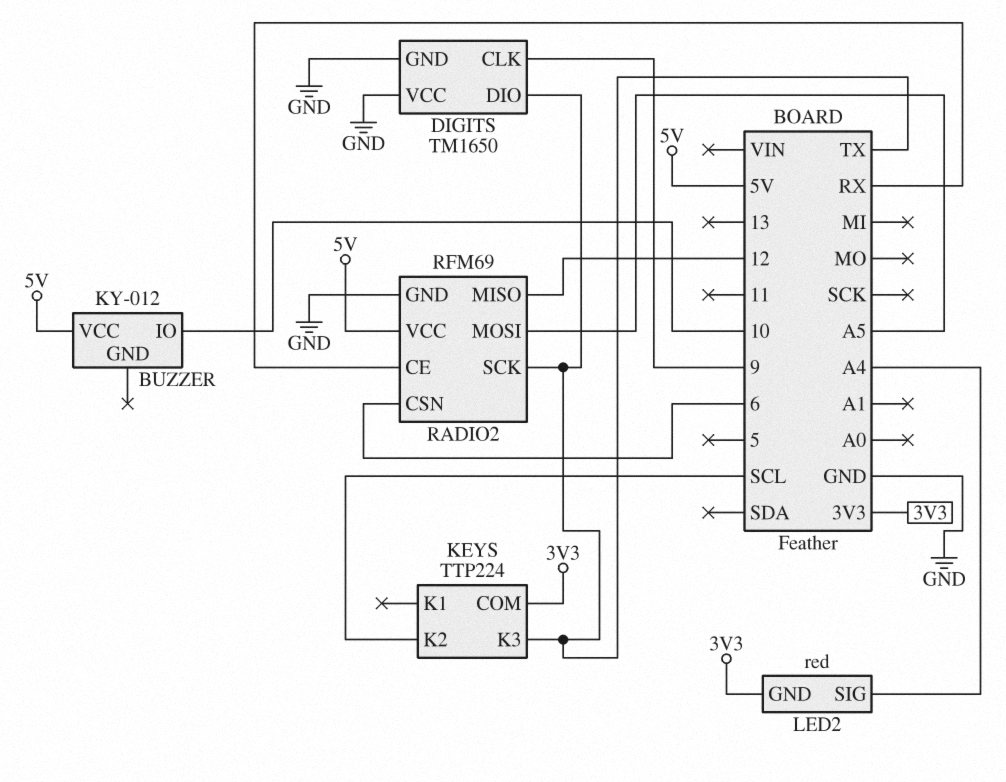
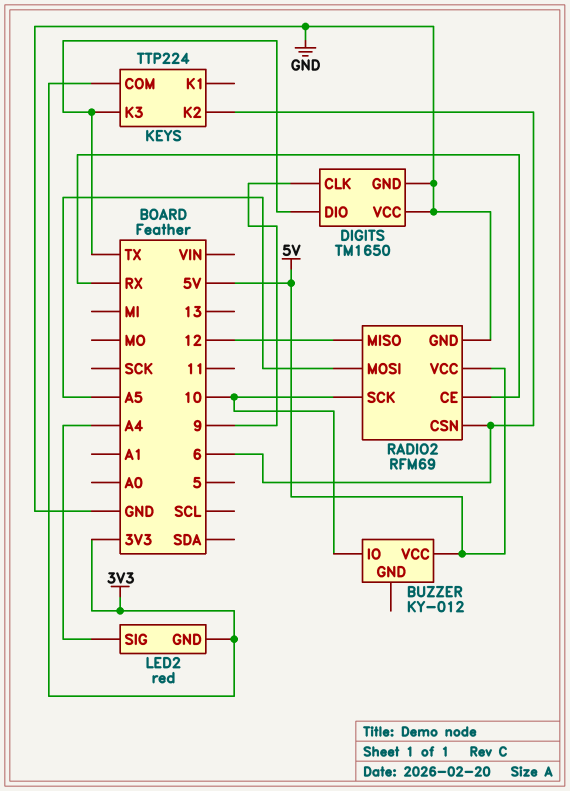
KEYS pin K2: SCL -> 6
RADIO2 pin SCK: TX -> 10

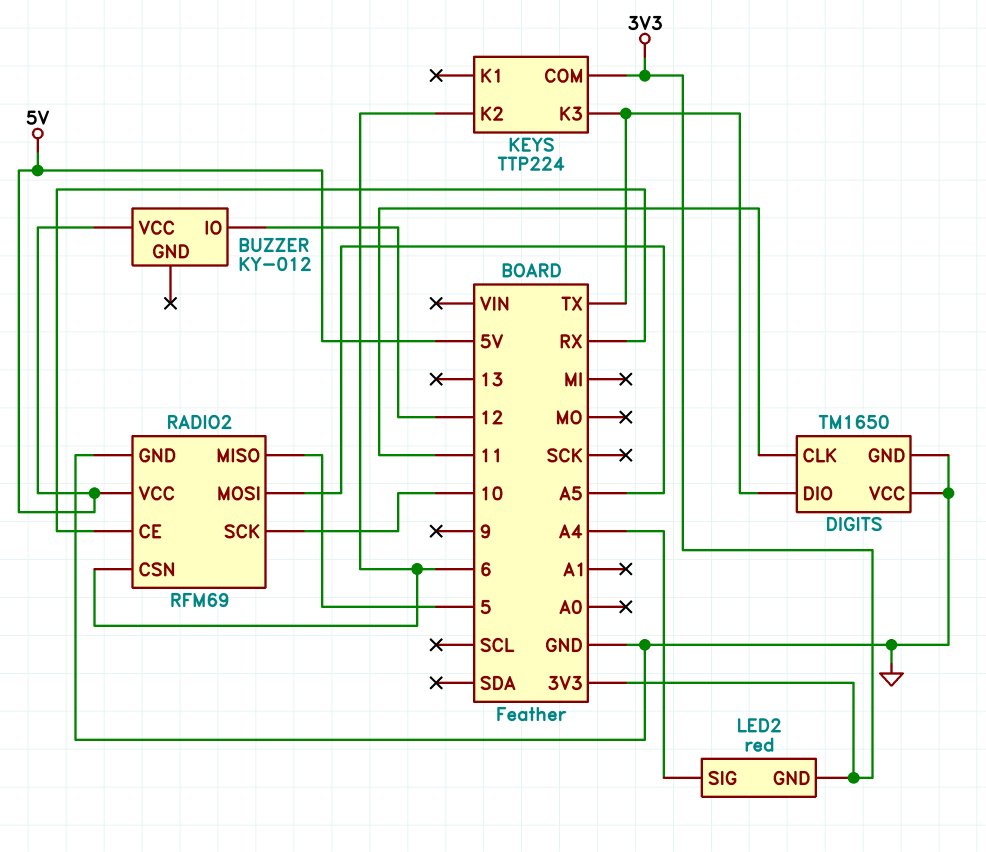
BUZZER pin IO: 10 -> 12
DIGITS pin CLK: 9 -> 11
RADIO2 pin MISO: 12 -> 5

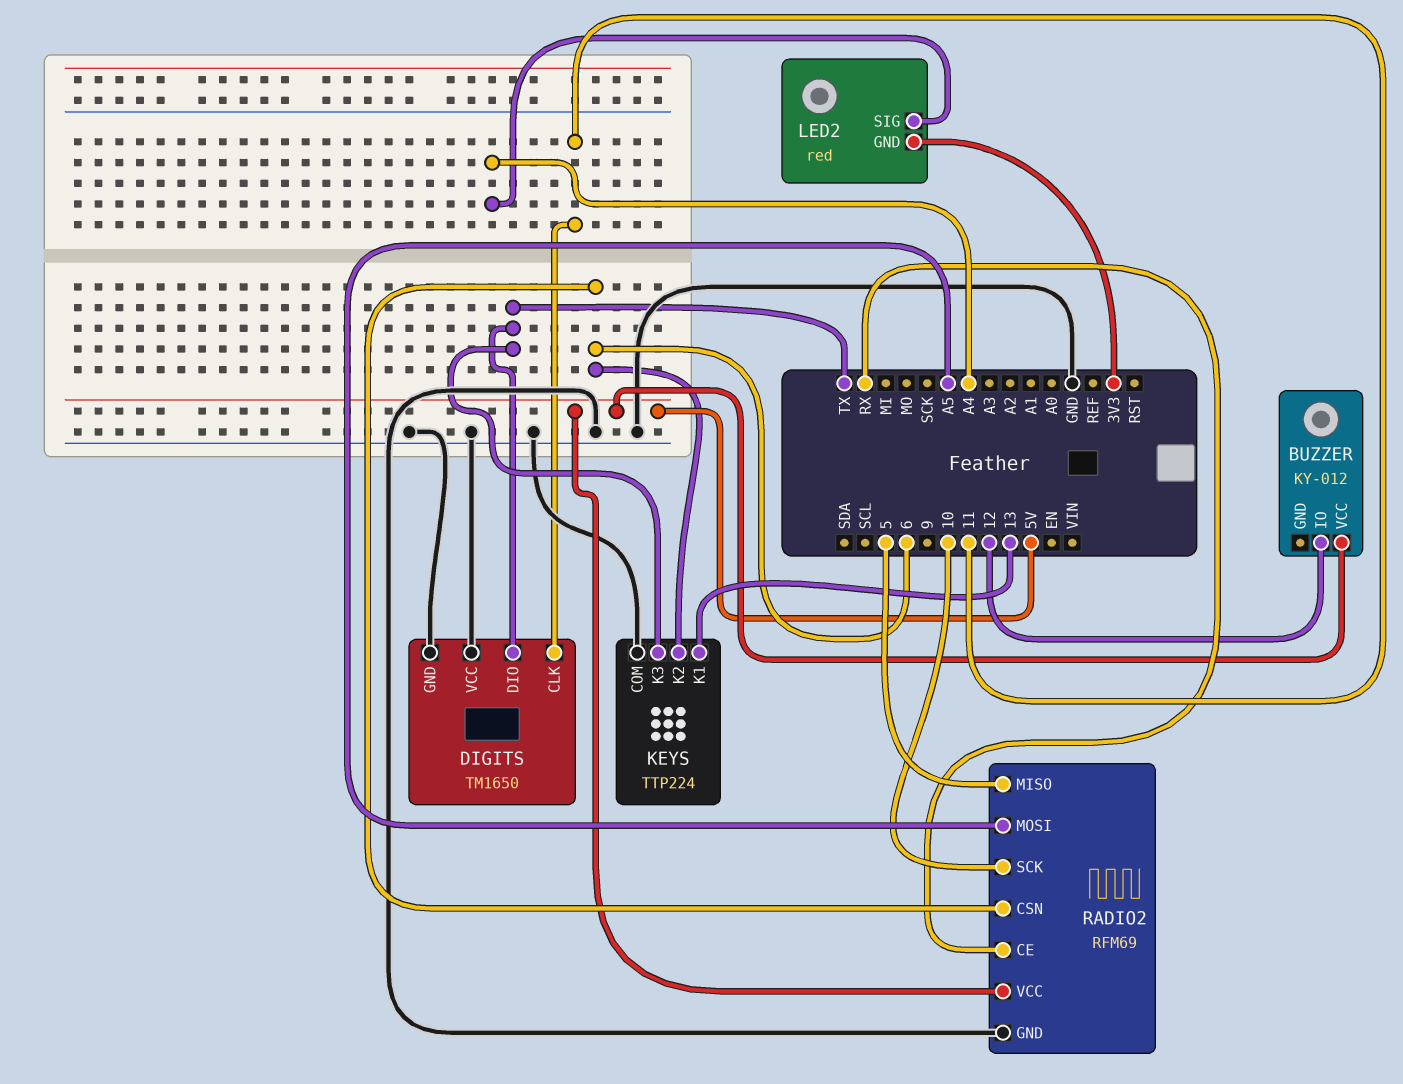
KEYS pin COM: 3V3 -> GND
KEYS pin K1: none -> 13

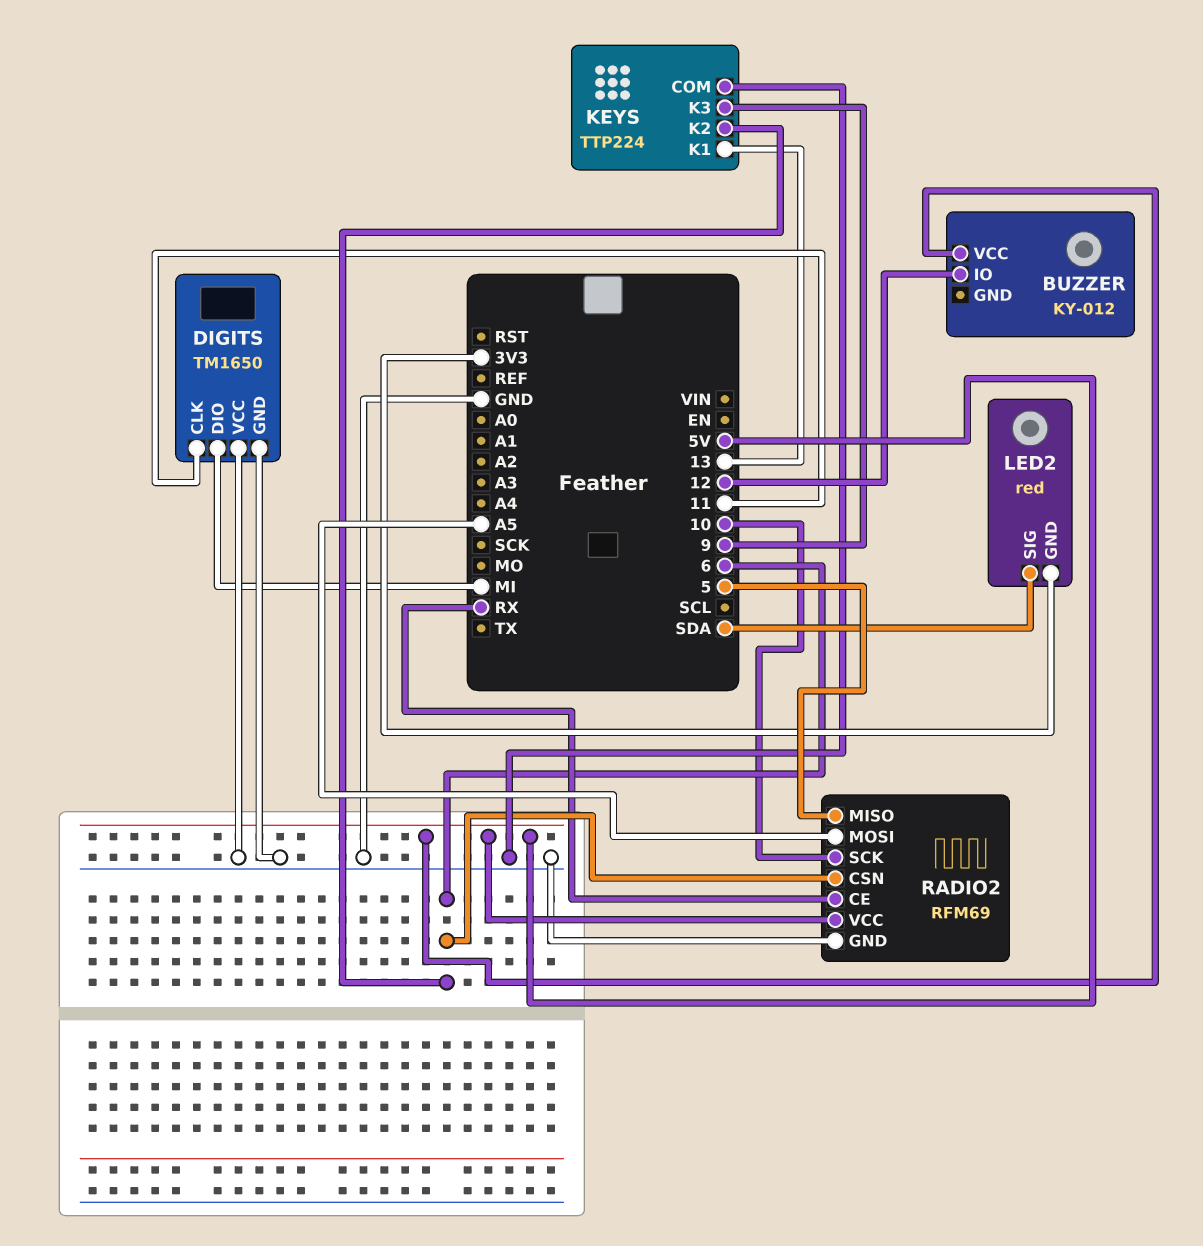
DIGITS pin DIO: TX -> MI
KEYS pin K3: TX -> 9
LED2 pin SIG: A4 -> SDA

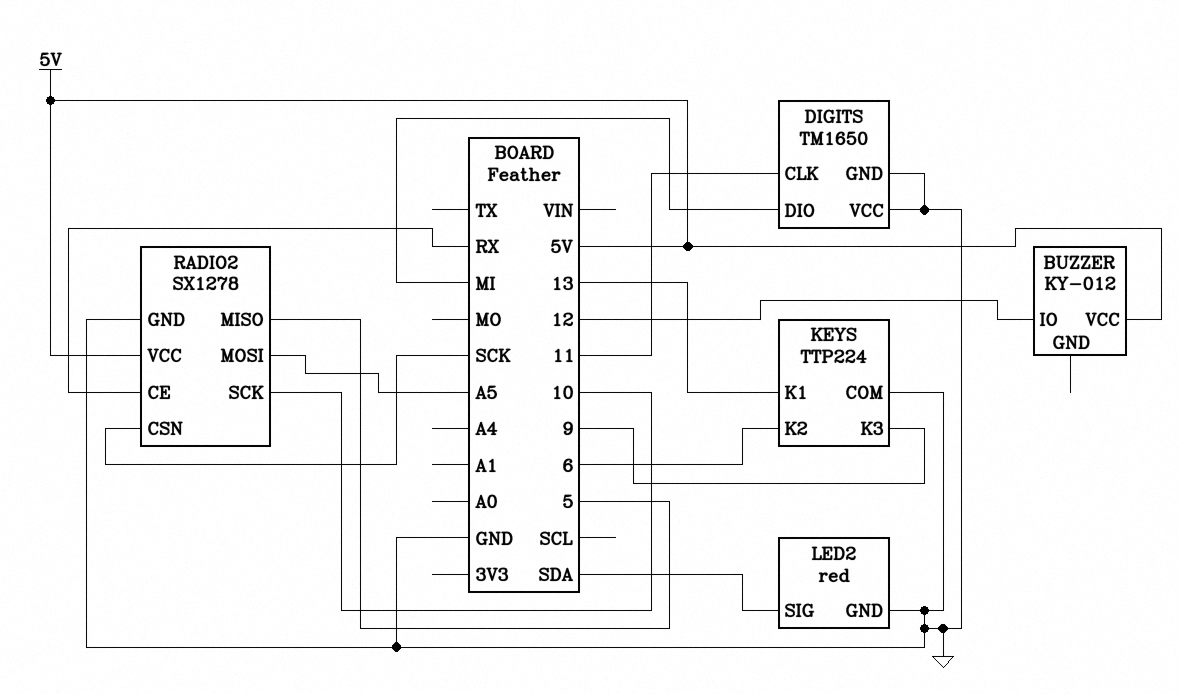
LED2 pin GND: 3V3 -> GND
RADIO2: RFM69 -> SX1278
RADIO2 pin CSN: 6 -> SCK

